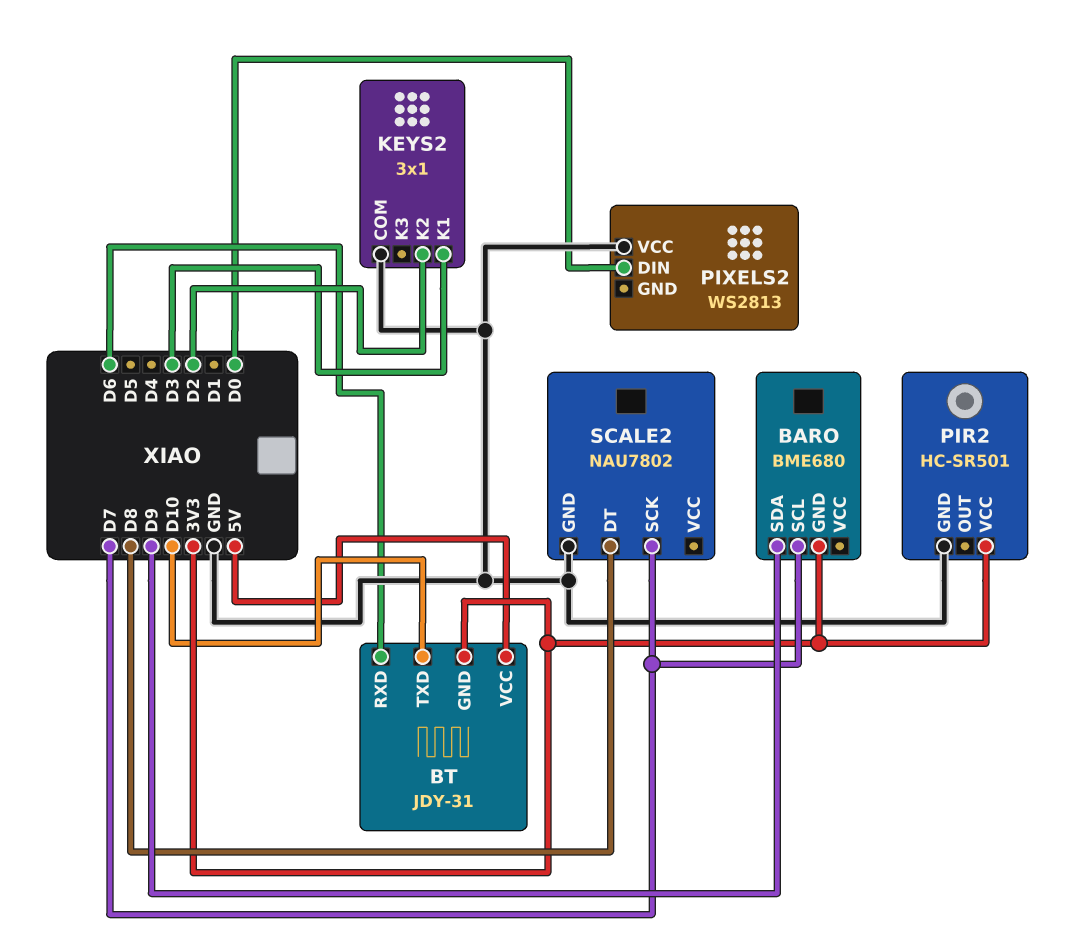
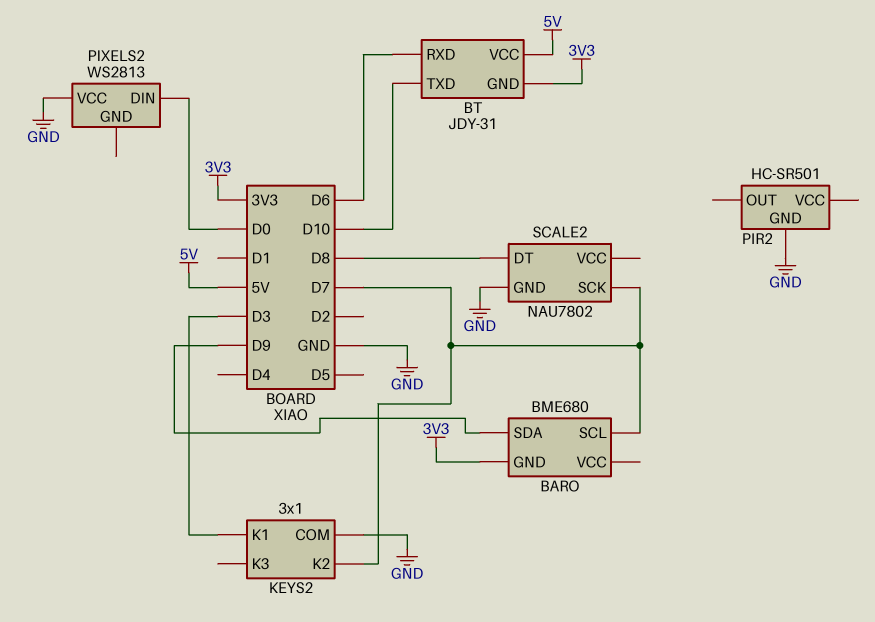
KEYS2 pin K2: D2 -> D7
PIR2 pin VCC: 3V3 -> none

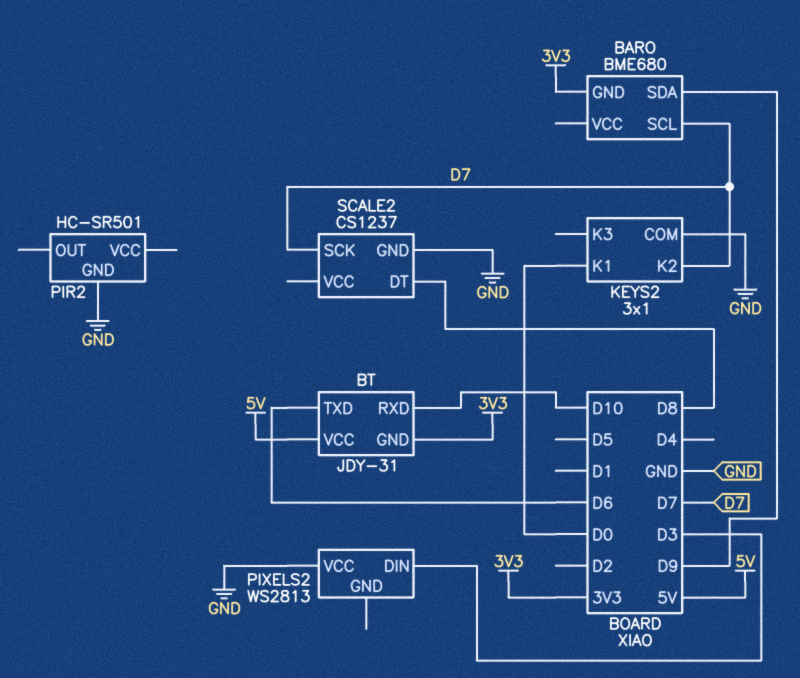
BT pin RXD: D6 -> D10
BT pin TXD: D10 -> D6
KEYS2 pin K1: D3 -> D0
PIXELS2 pin DIN: D0 -> D3
SCALE2: NAU7802 -> CS1237

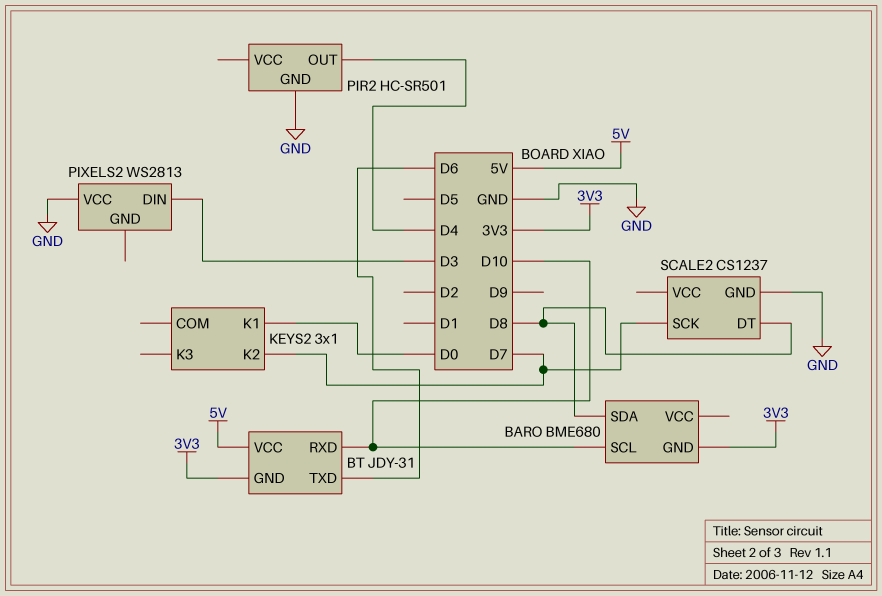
BARO pin SCL: D7 -> D10
BARO pin SDA: D9 -> D8
KEYS2 pin COM: GND -> none
PIR2 pin OUT: none -> D4

